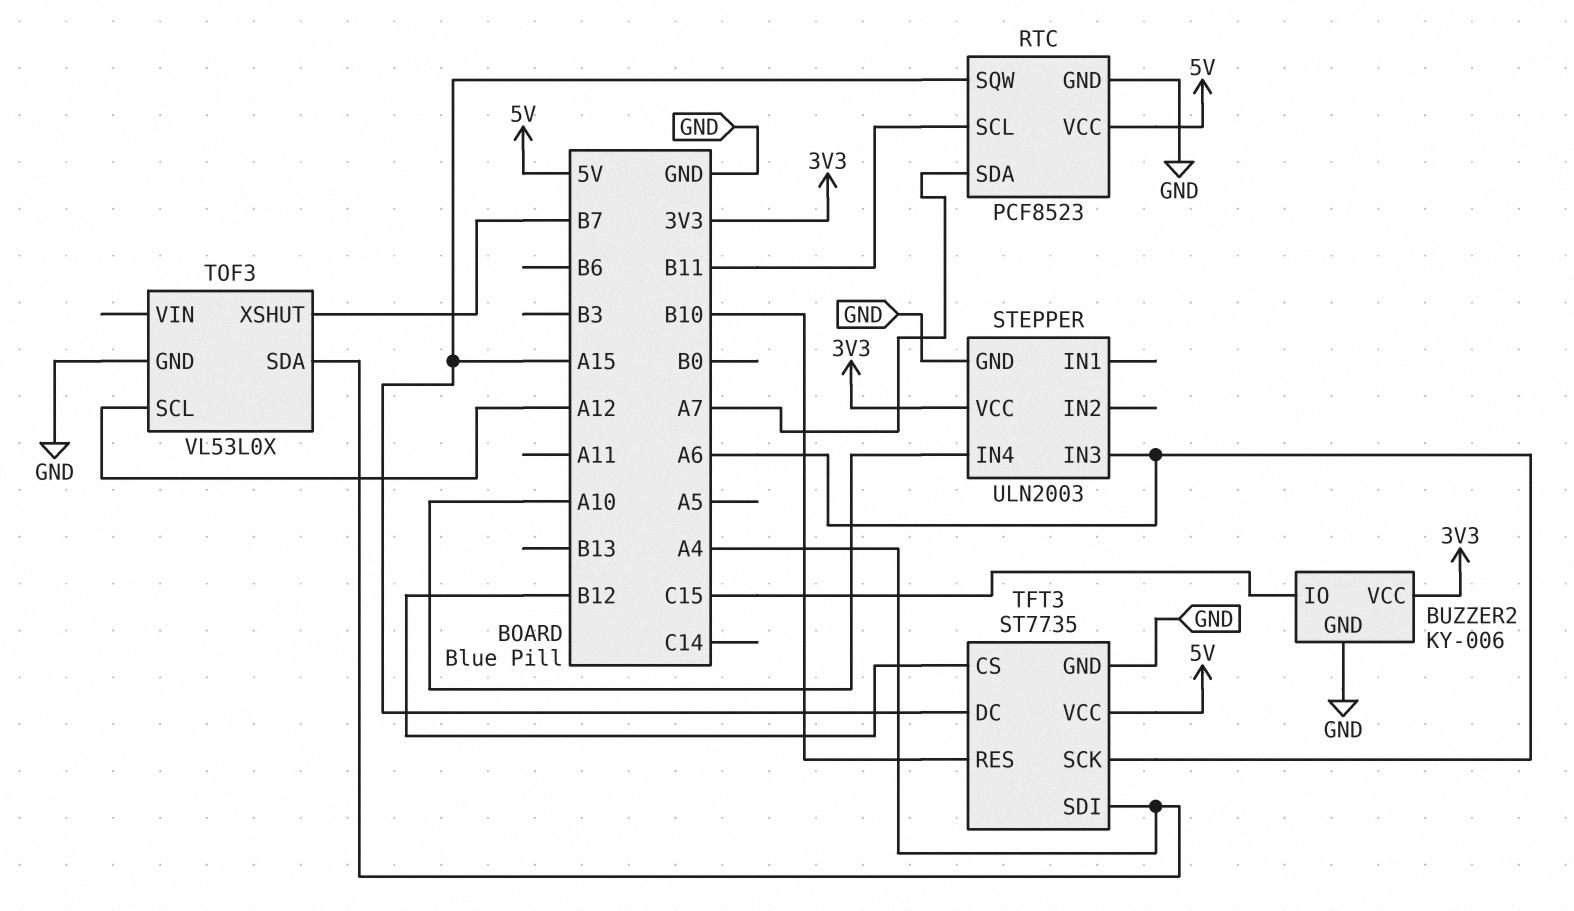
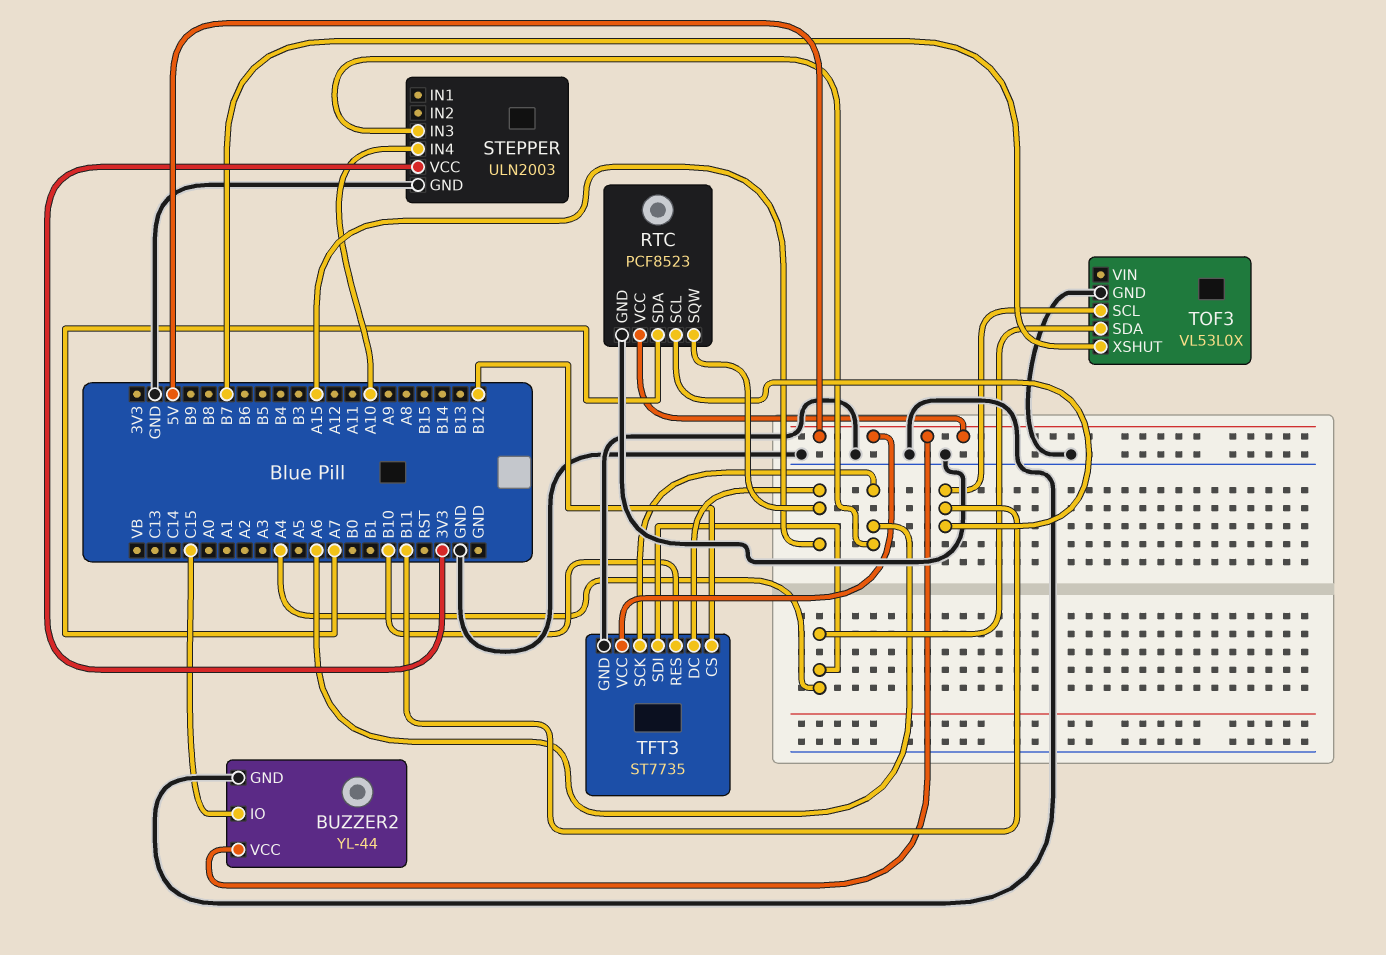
BUZZER2: KY-006 -> YL-44
BUZZER2 pin VCC: 3V3 -> 5V
TOF3 pin SCL: A12 -> B11

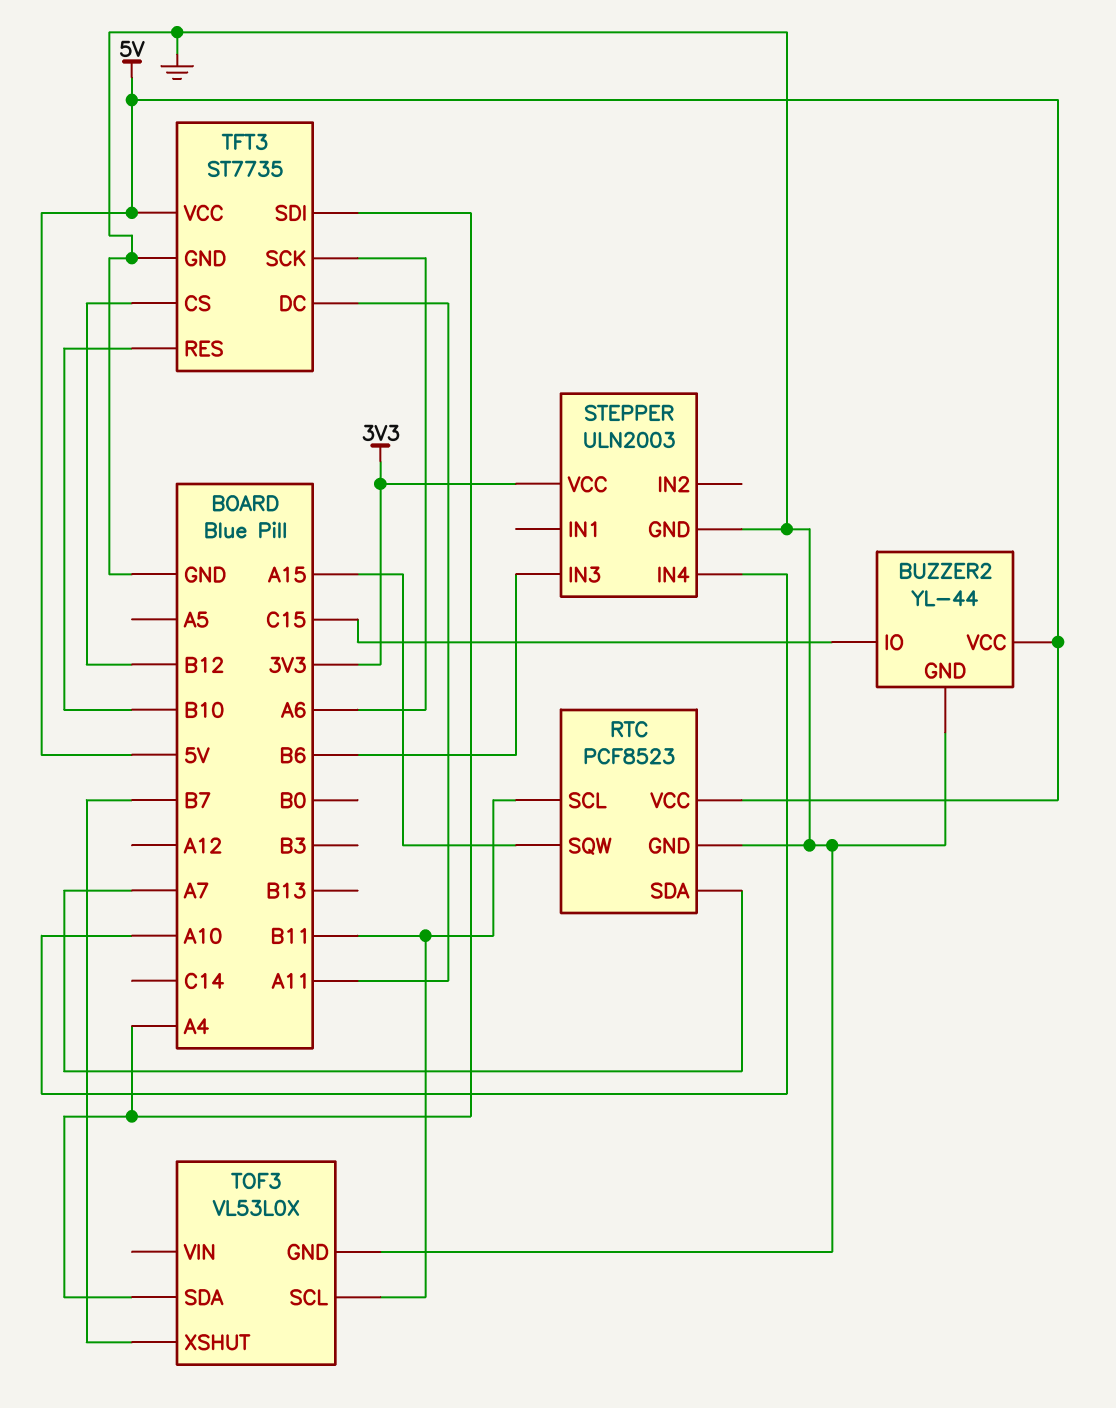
STEPPER pin IN3: A6 -> B6
TFT3 pin DC: A15 -> A11

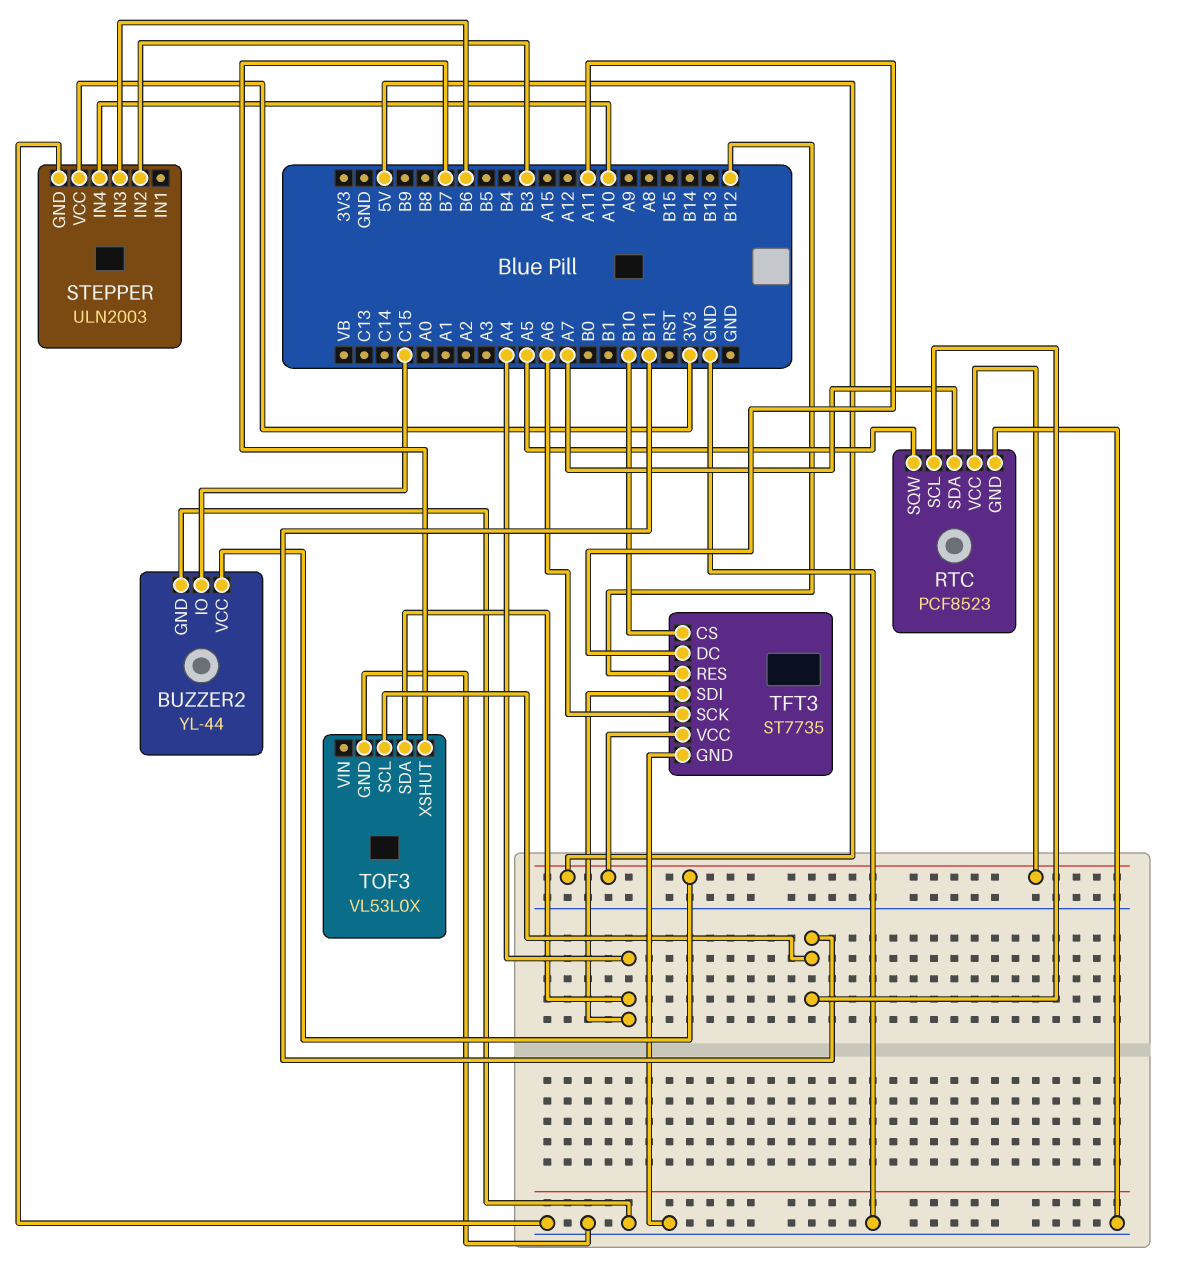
RTC pin SQW: A15 -> A5
STEPPER pin IN2: none -> B3
TFT3 pin CS: B12 -> B10
TFT3 pin RES: B10 -> B12

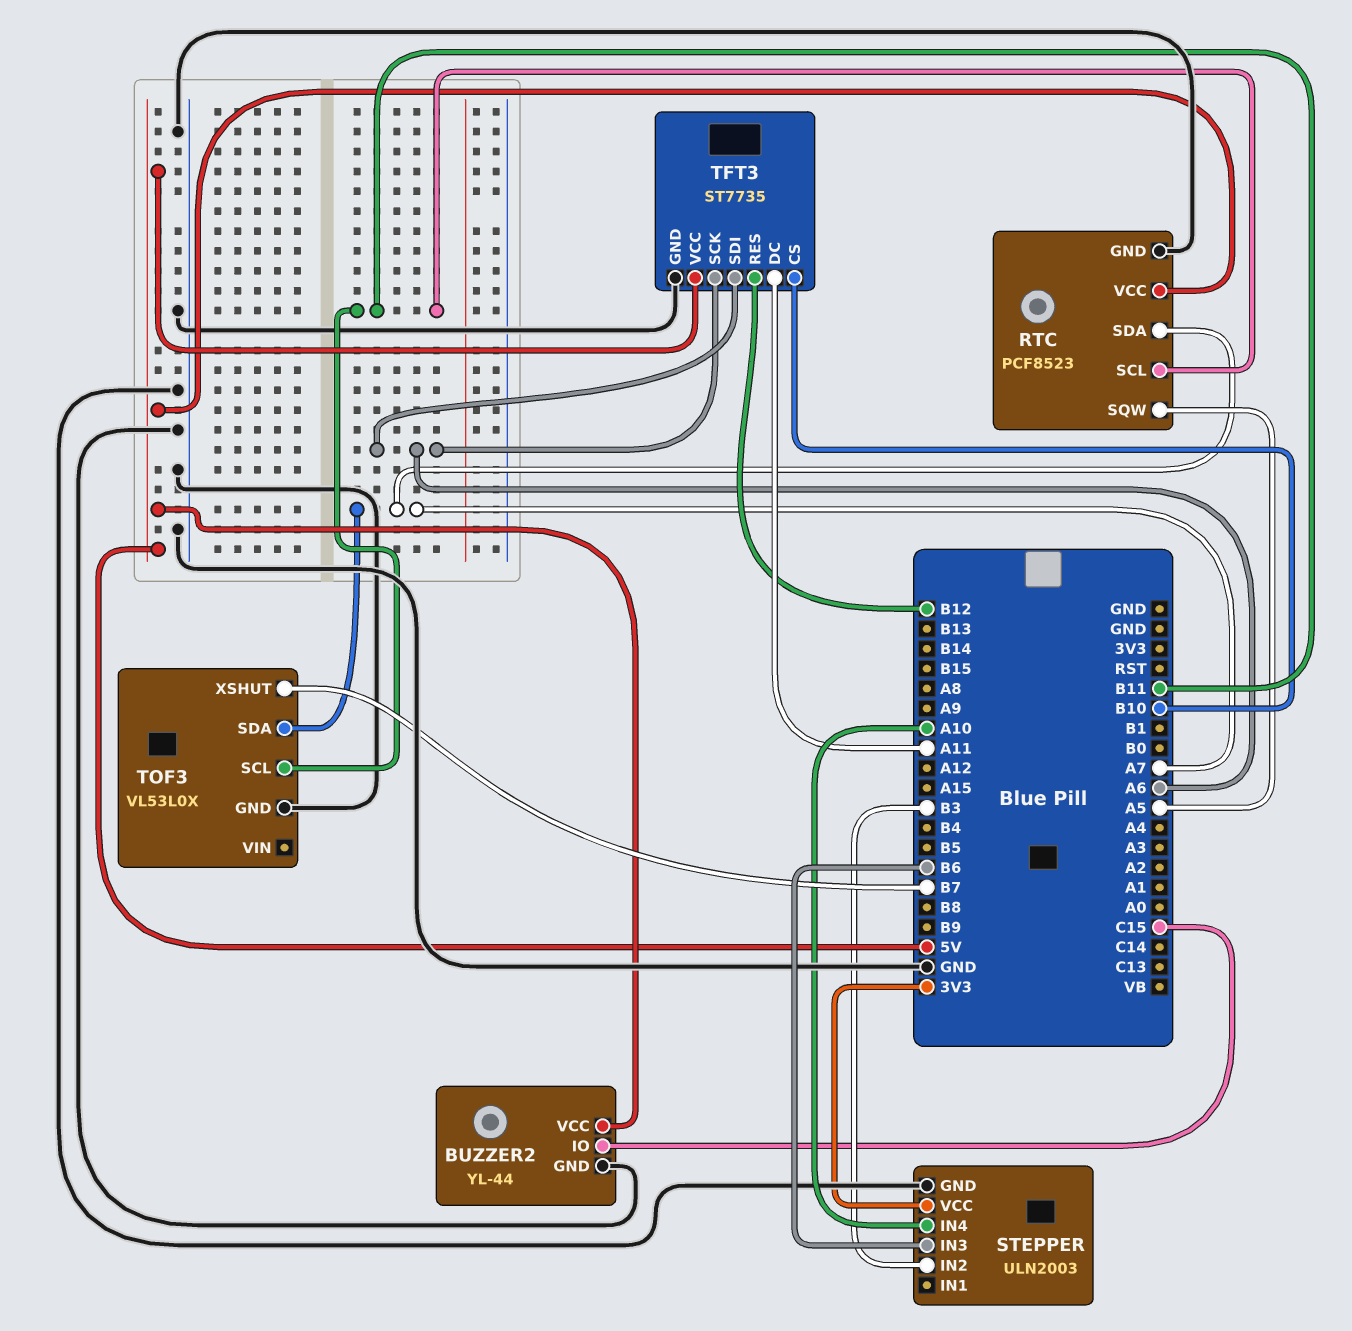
TFT3 pin SDI: A4 -> A6
TOF3 pin SDA: A4 -> A7

